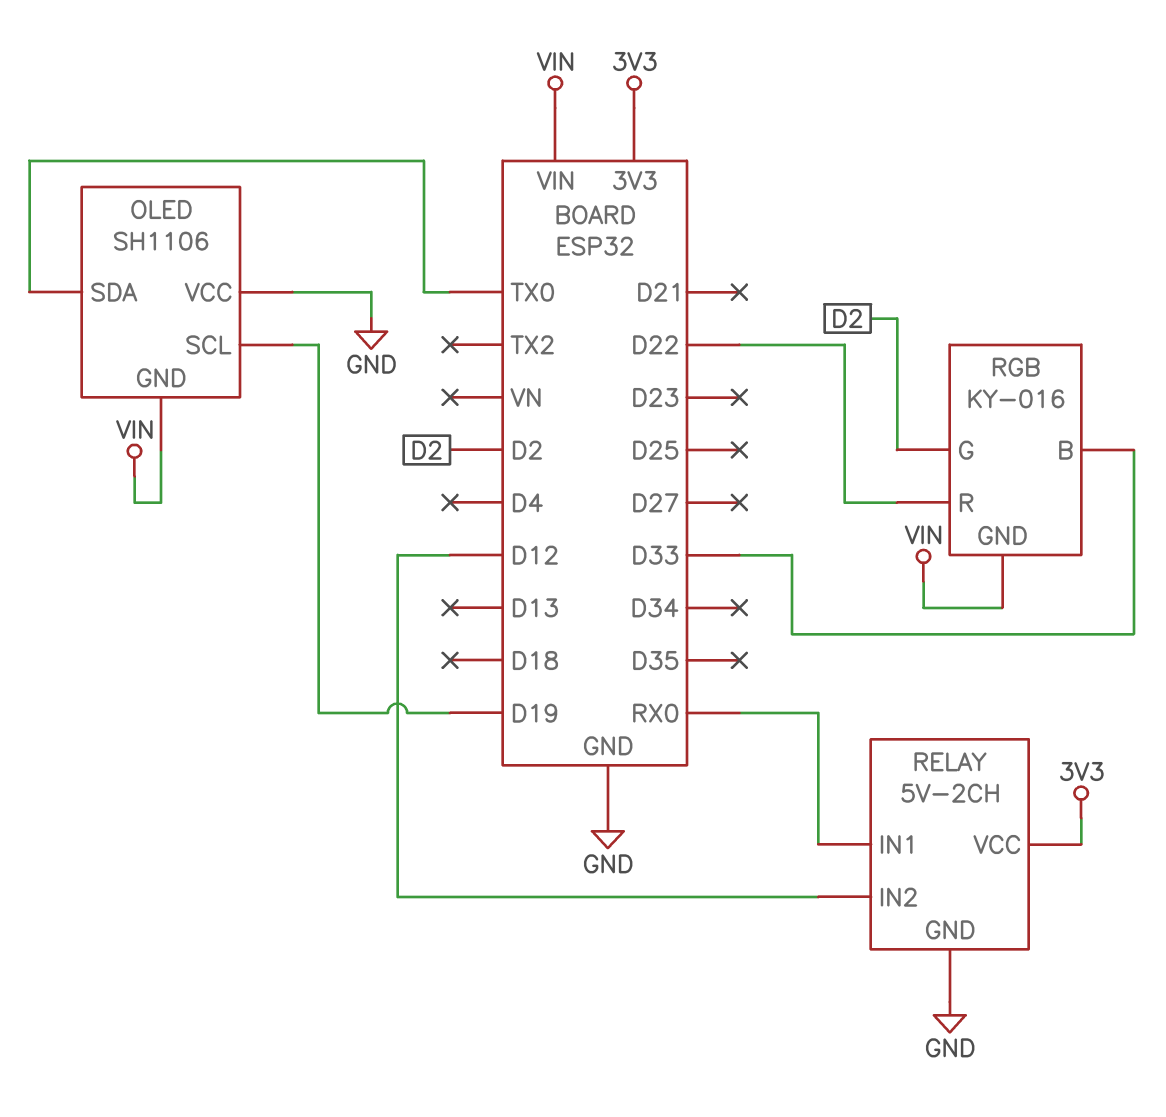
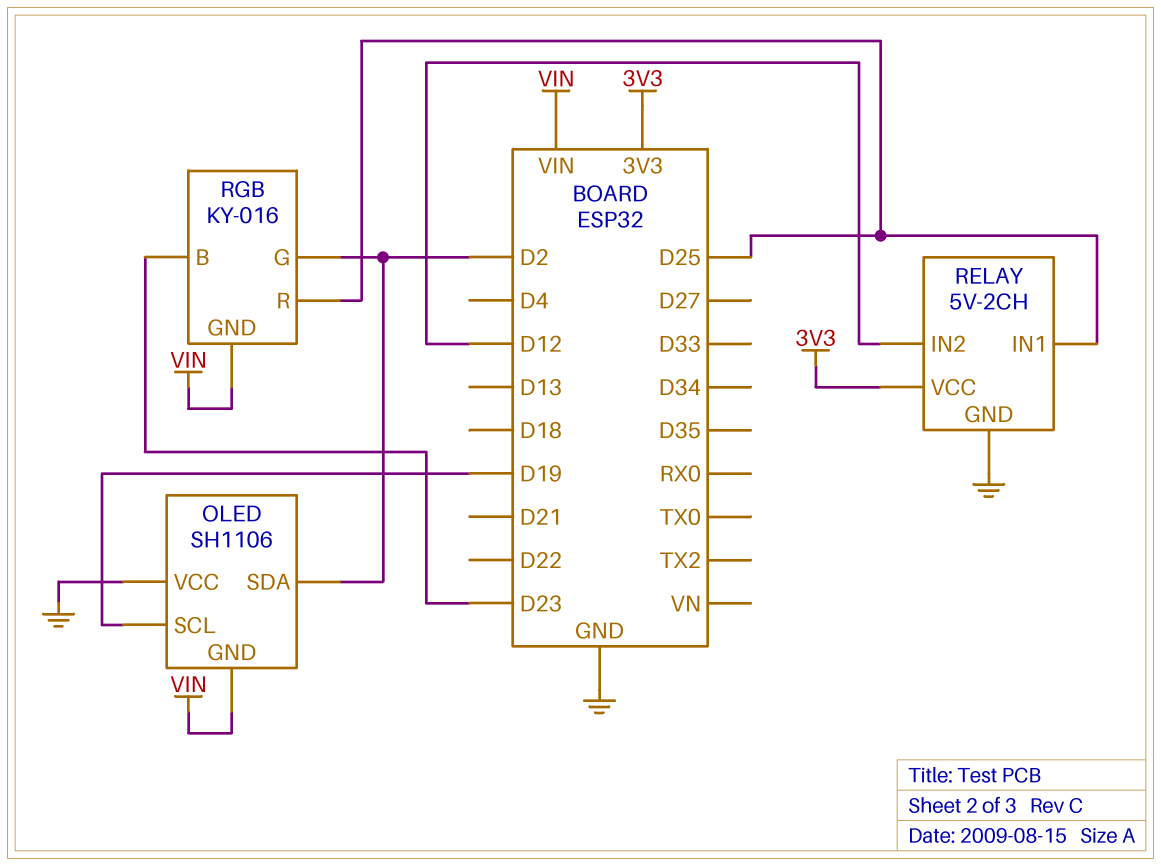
OLED pin SDA: TX0 -> D2
RELAY pin IN1: RX0 -> D25
RGB pin B: D33 -> D23
RGB pin R: D22 -> D25

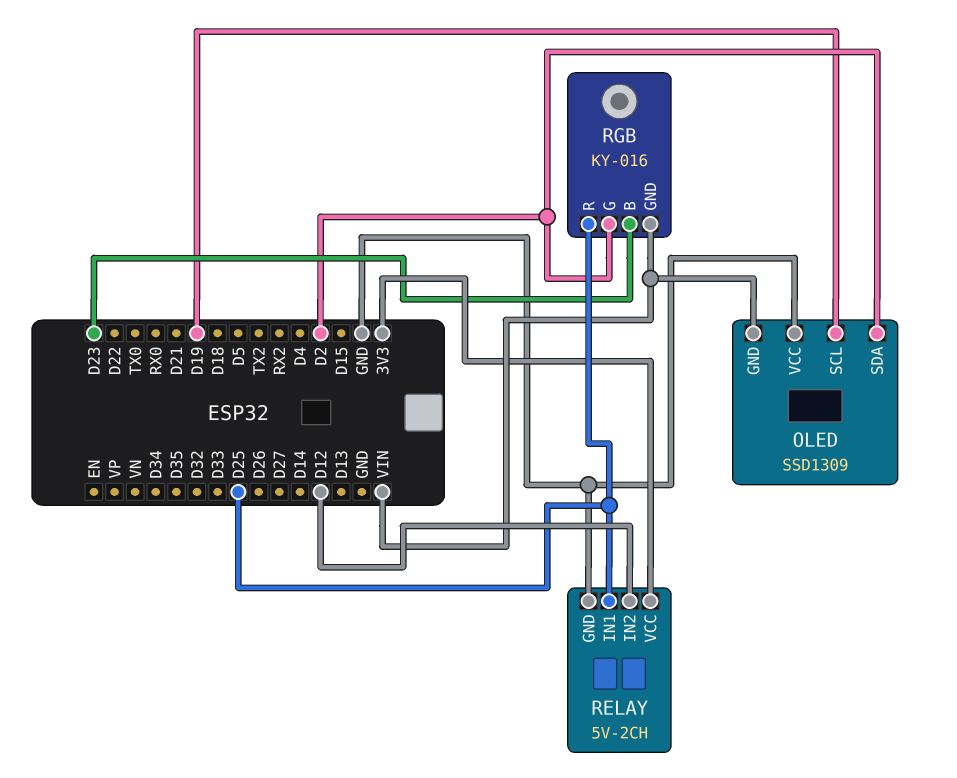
OLED: SH1106 -> SSD1309

